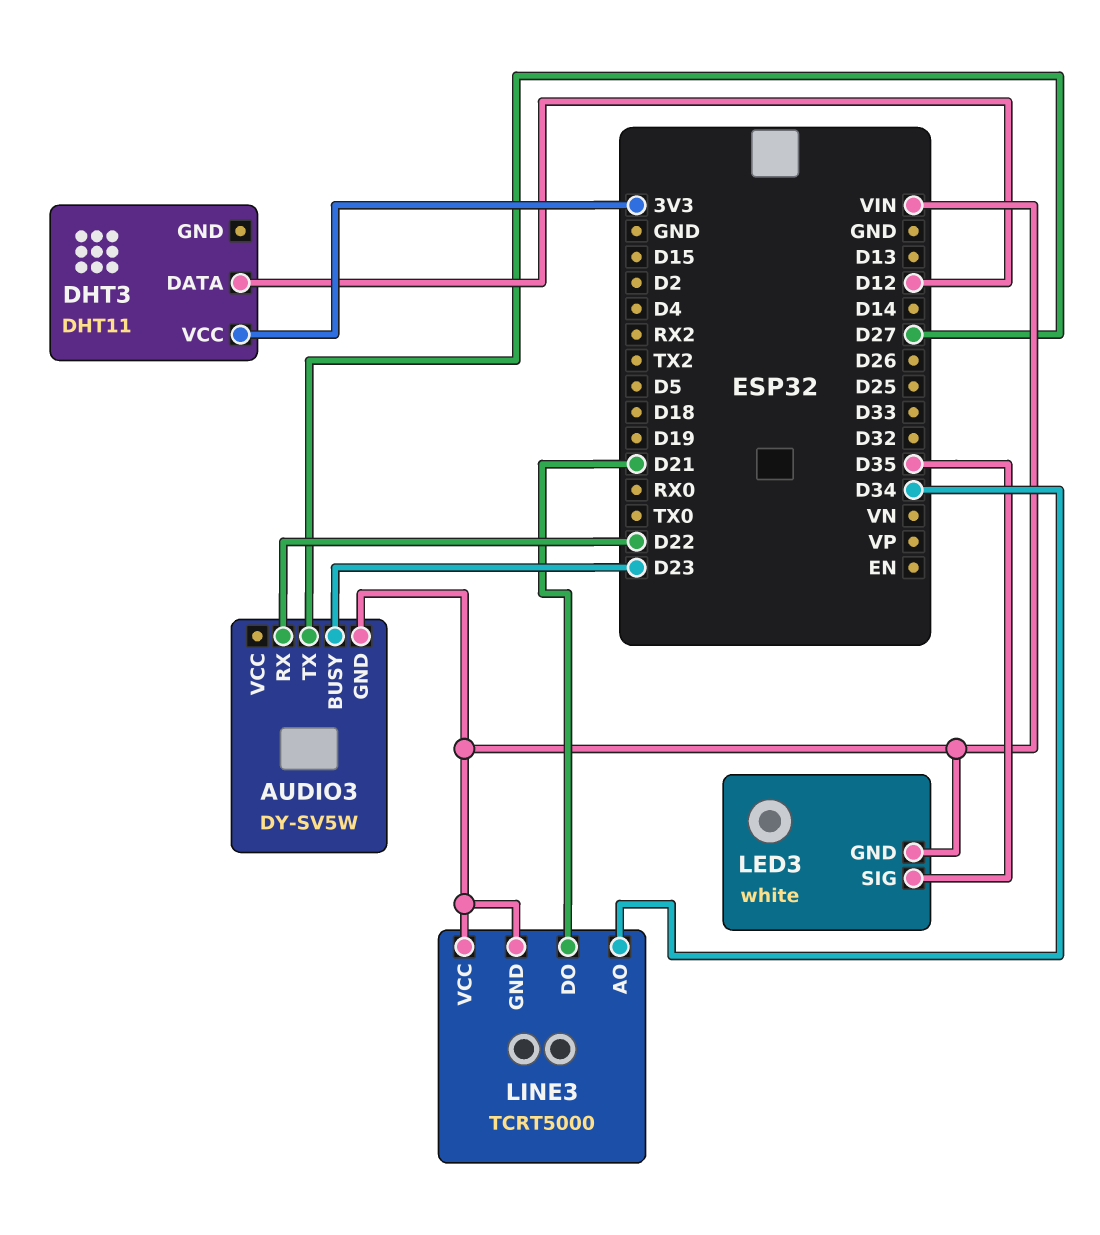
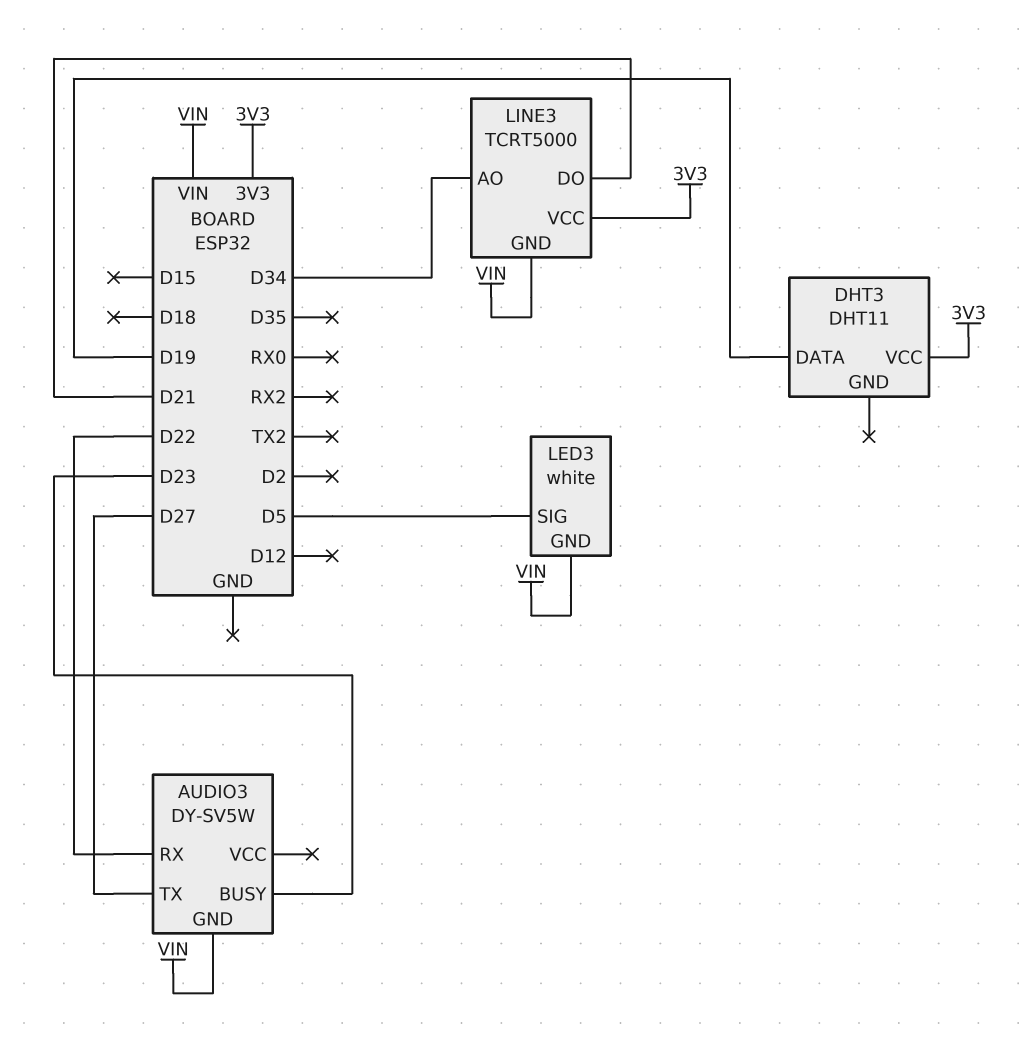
DHT3 pin DATA: D12 -> D19
LED3 pin SIG: D35 -> D5
LINE3 pin VCC: VIN -> 3V3

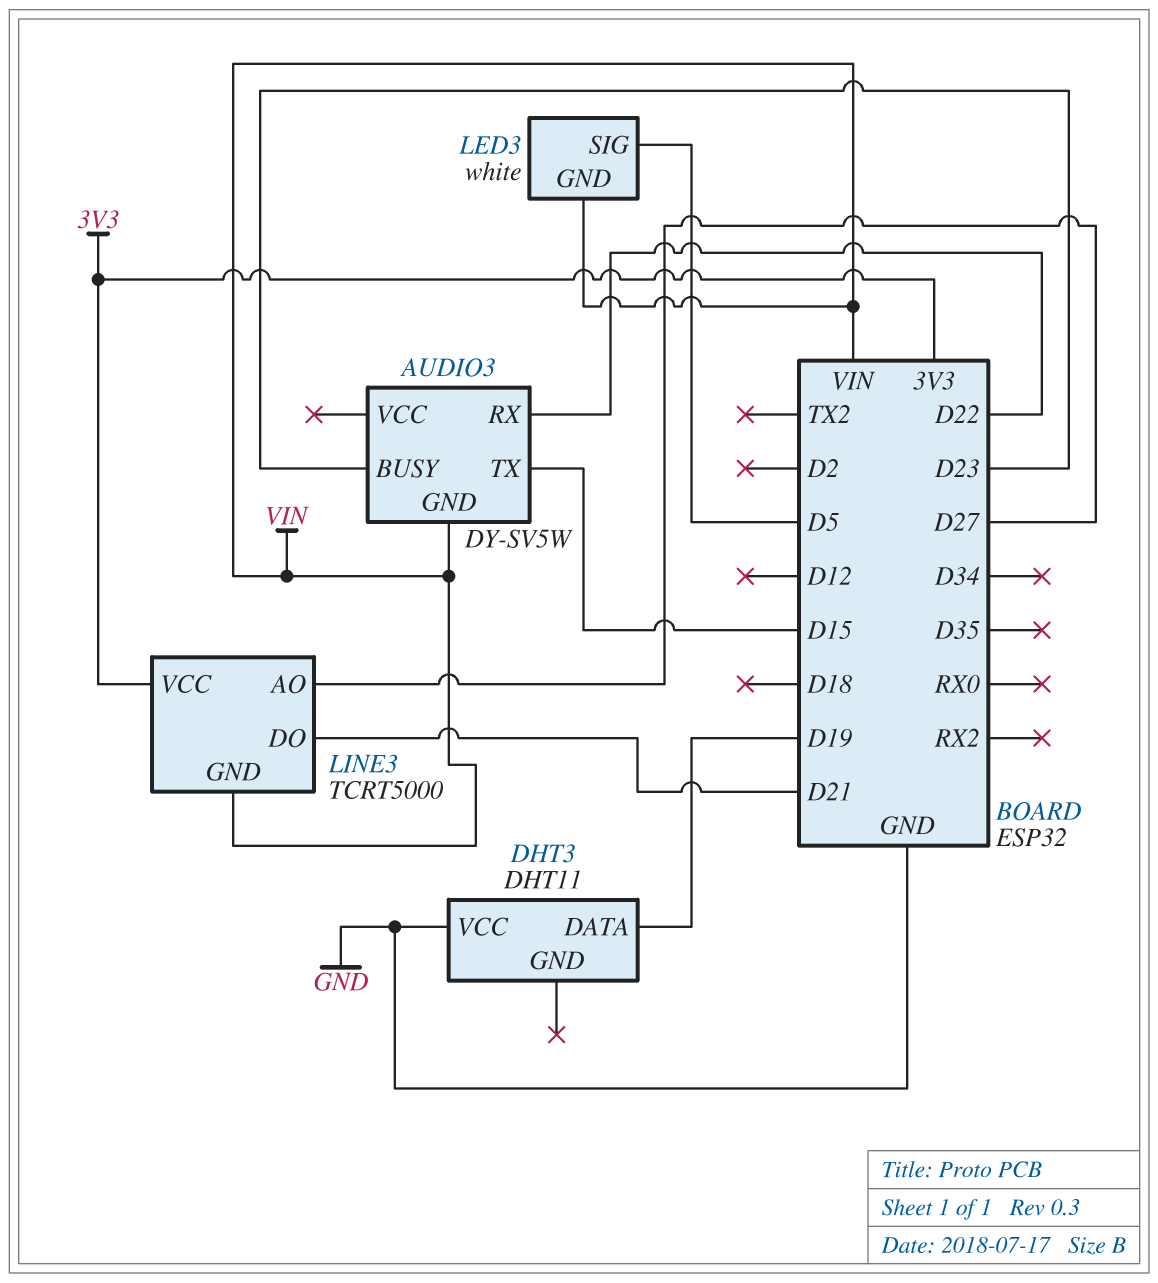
AUDIO3 pin TX: D27 -> D15
DHT3 pin VCC: 3V3 -> GND
LINE3 pin AO: D34 -> D27

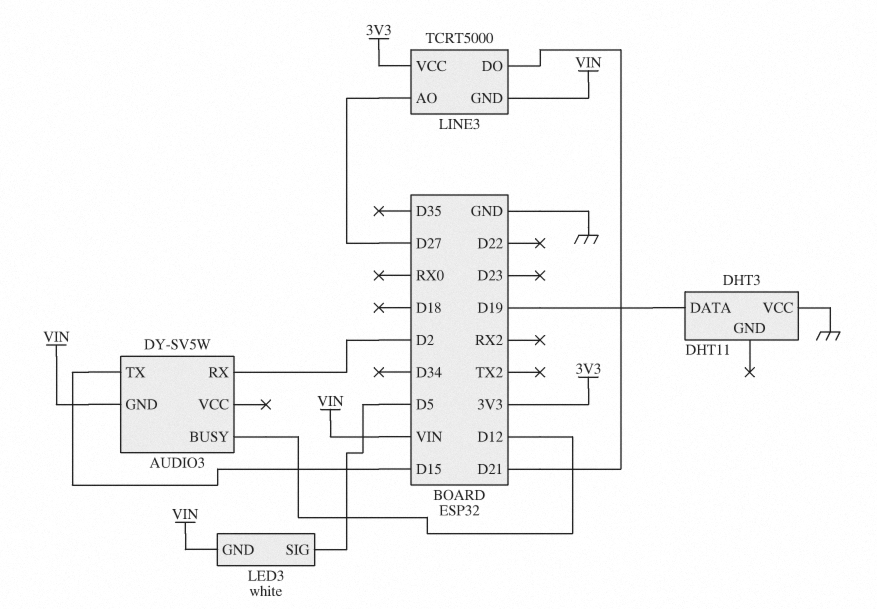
AUDIO3 pin BUSY: D23 -> D12
AUDIO3 pin RX: D22 -> D2

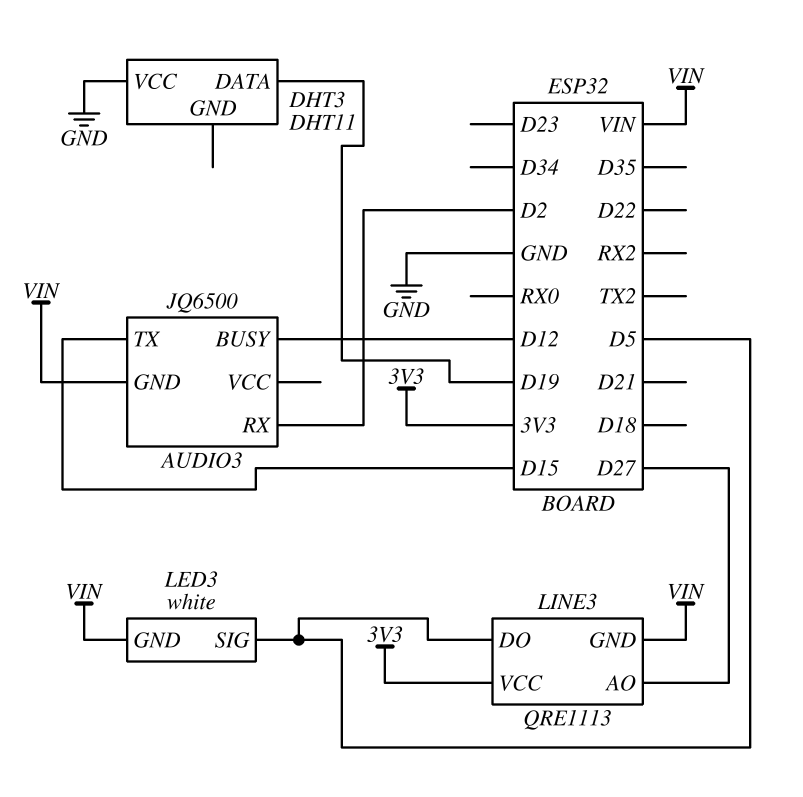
AUDIO3: DY-SV5W -> JQ6500
LINE3: TCRT5000 -> QRE1113
LINE3 pin DO: D21 -> D5

